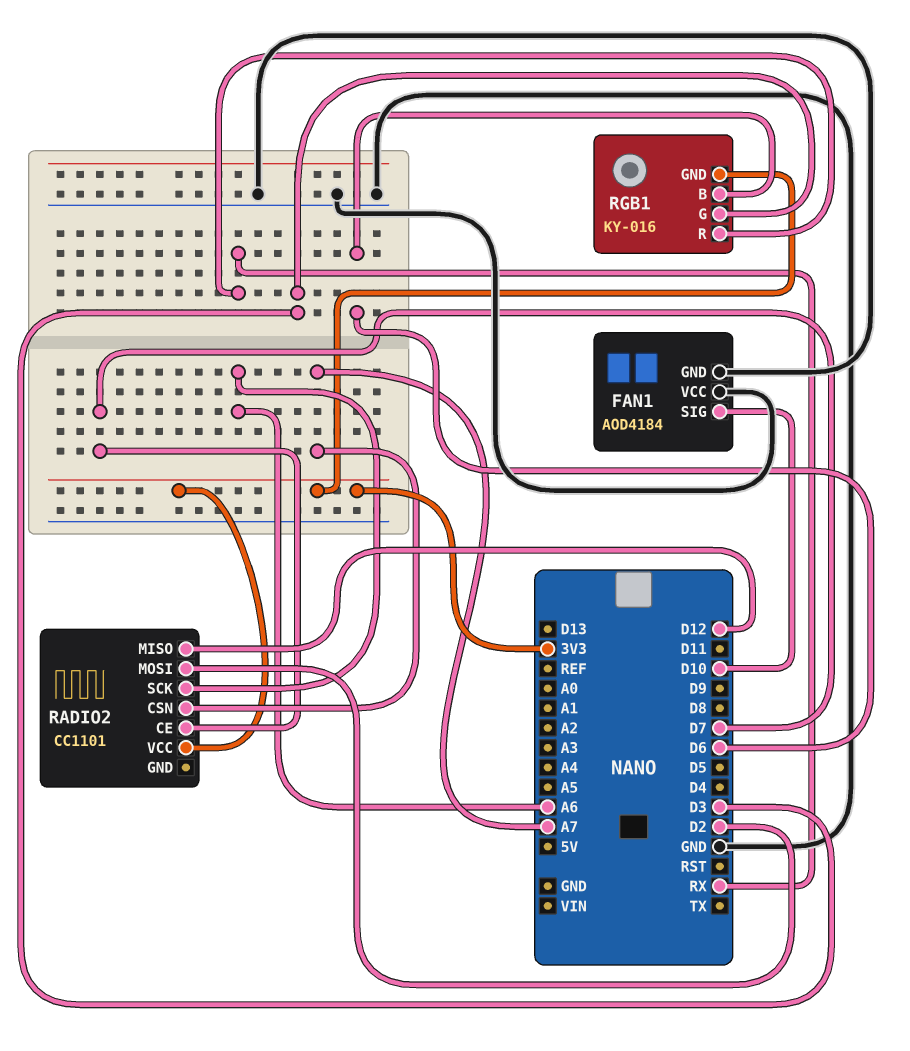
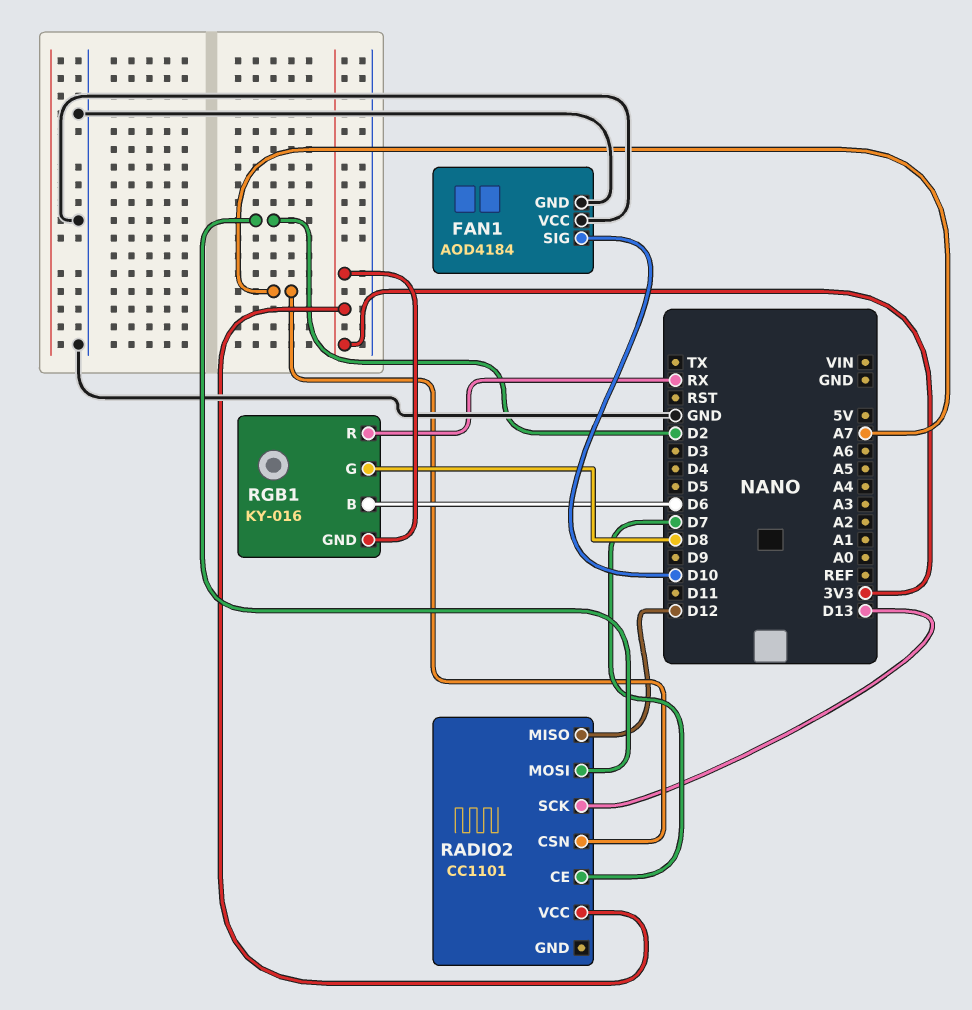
RADIO2 pin SCK: A6 -> D13
RGB1 pin G: D3 -> D8

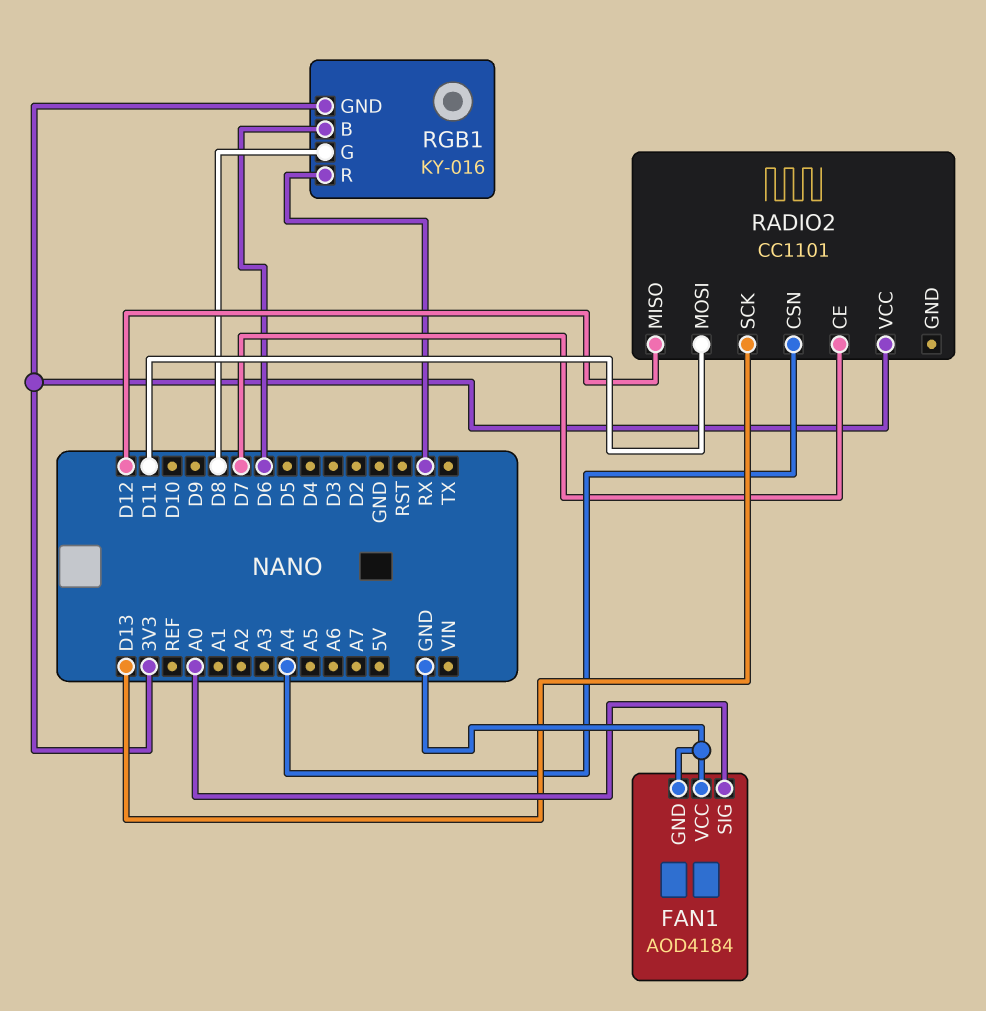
FAN1 pin SIG: D10 -> A0
RADIO2 pin CSN: A7 -> A4
RADIO2 pin MOSI: D2 -> D11

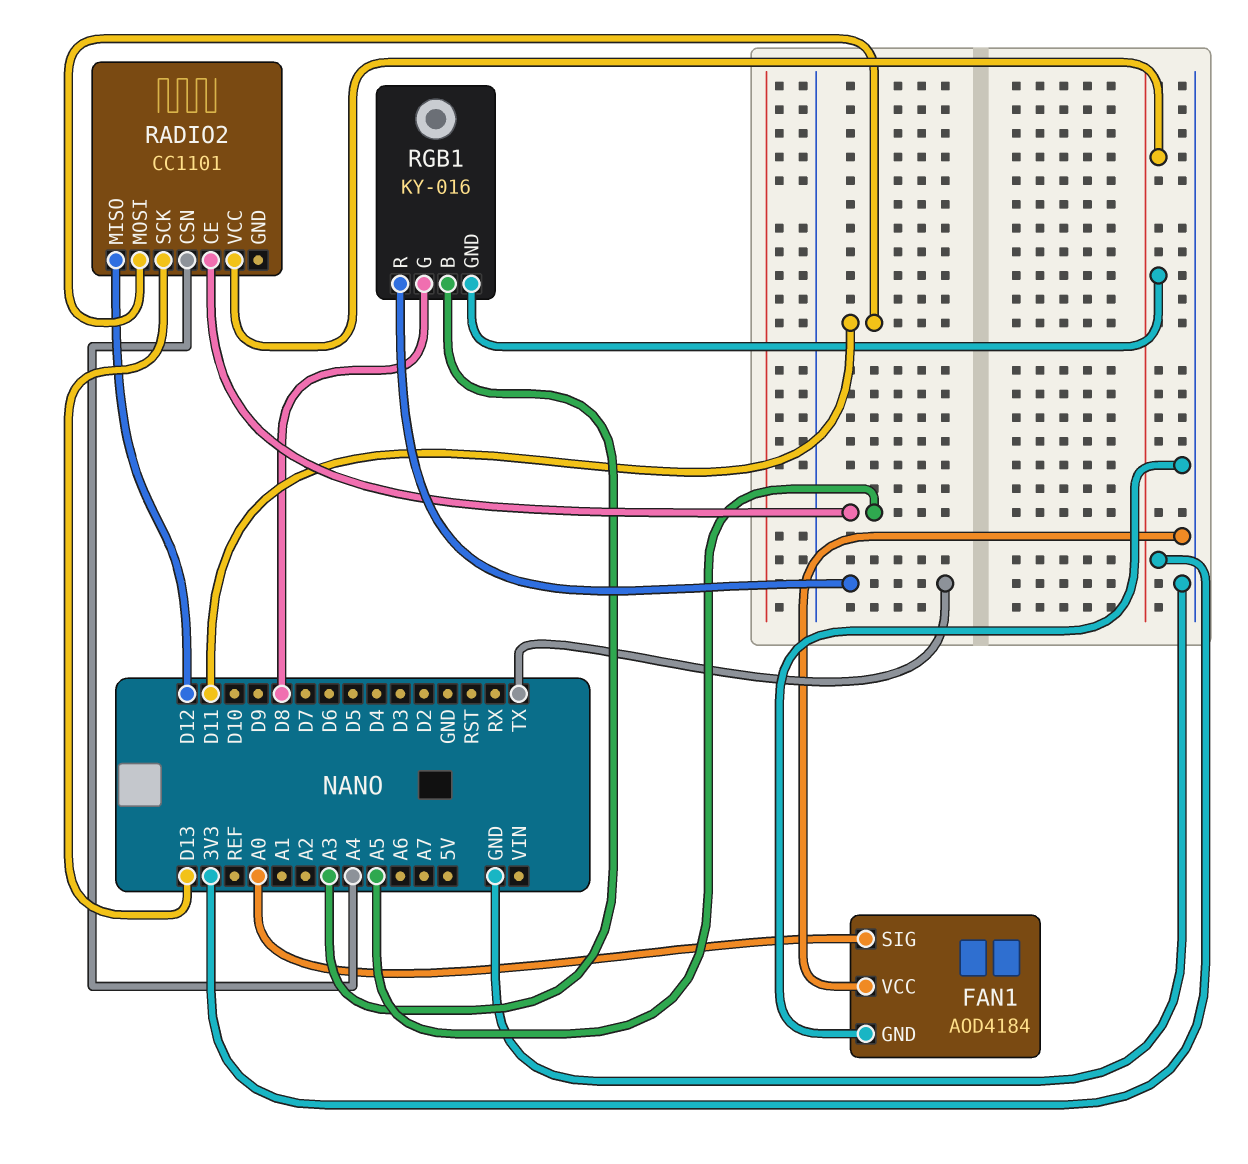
RADIO2 pin CE: D7 -> A5
RGB1 pin B: D6 -> A3
RGB1 pin R: RX -> TX

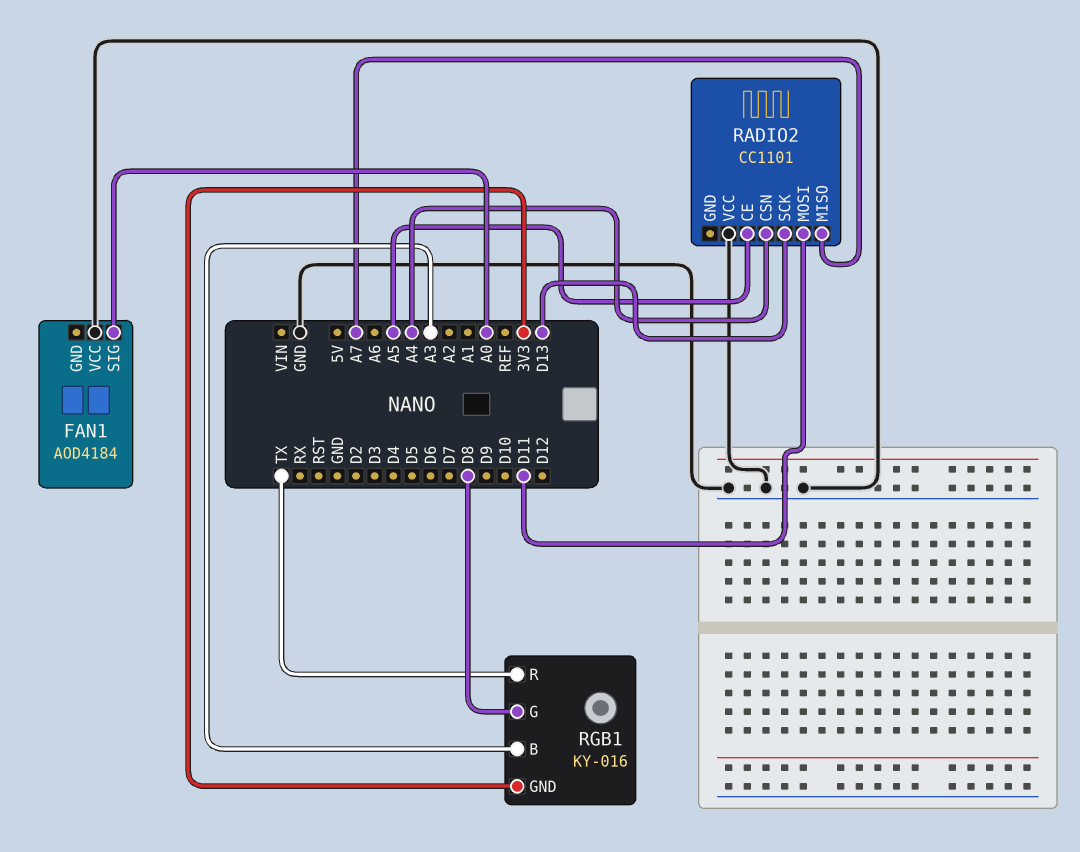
FAN1 pin GND: GND -> none
RADIO2 pin MISO: D12 -> A7
RADIO2 pin VCC: 3V3 -> GND

